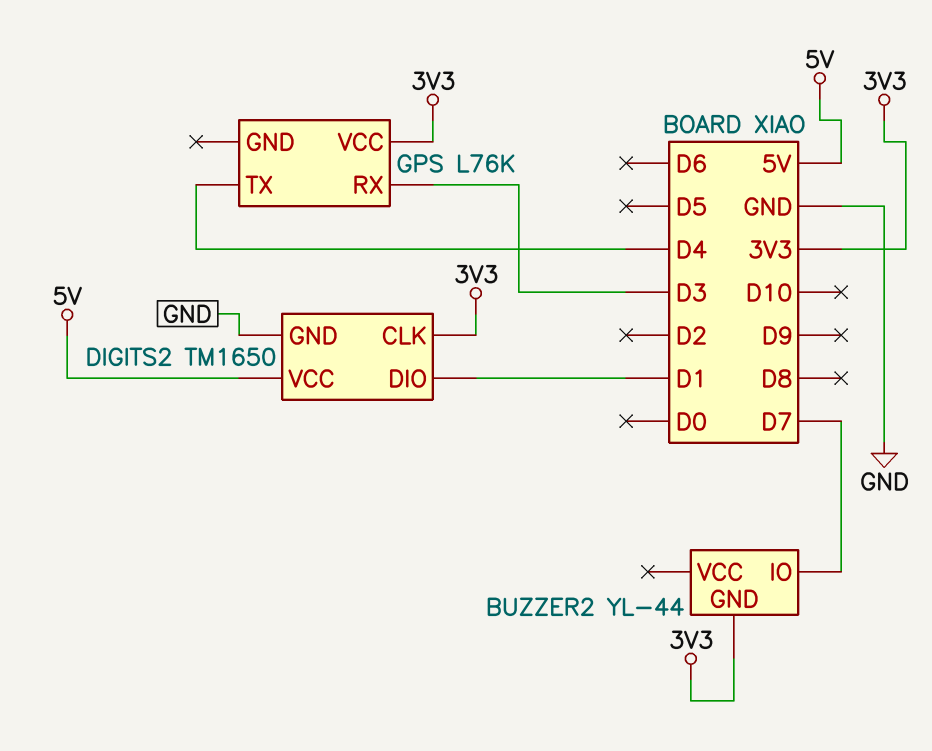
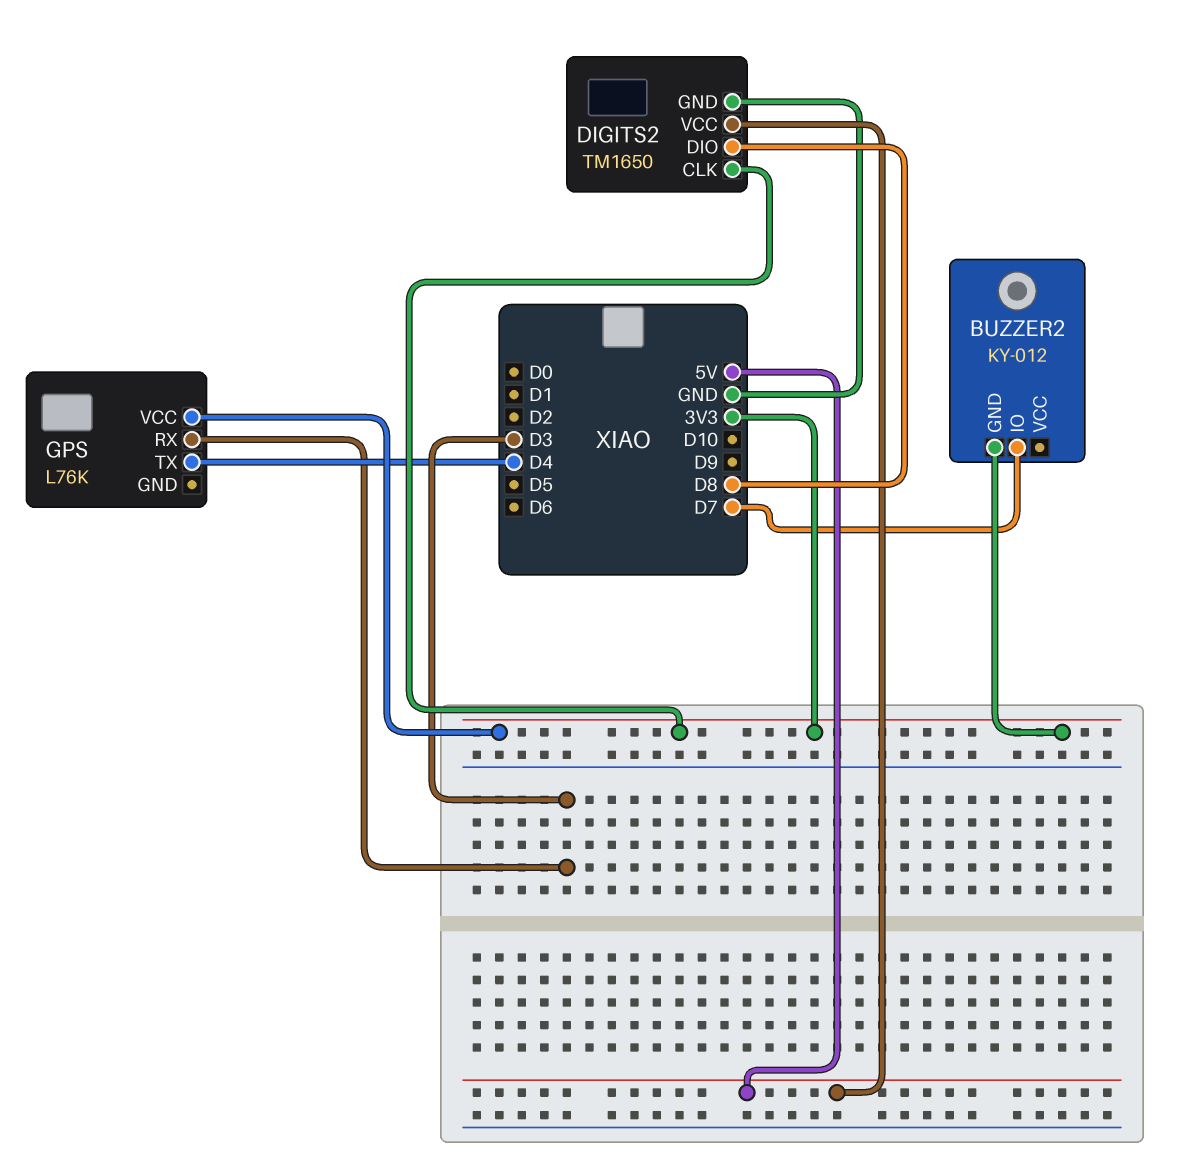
BUZZER2: YL-44 -> KY-012
DIGITS2 pin DIO: D1 -> D8

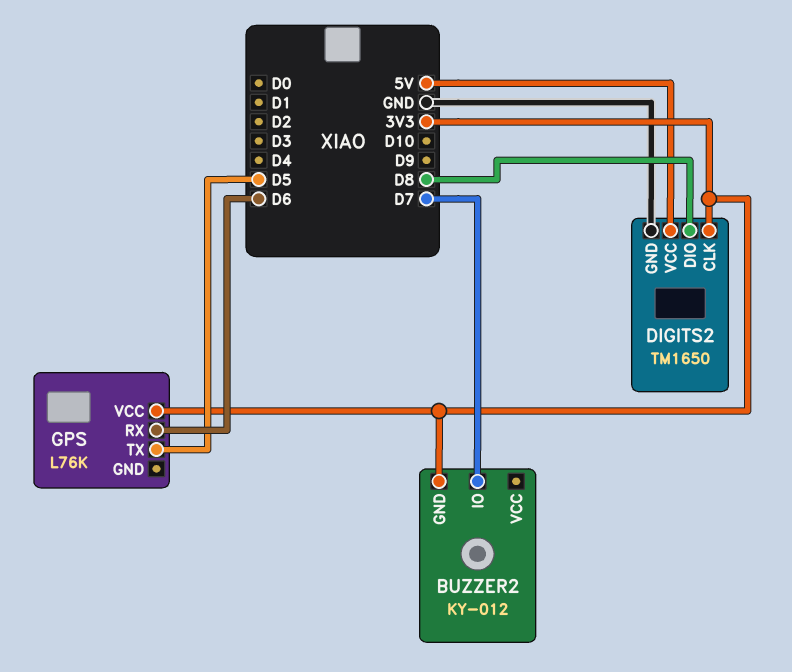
GPS pin RX: D3 -> D6
GPS pin TX: D4 -> D5

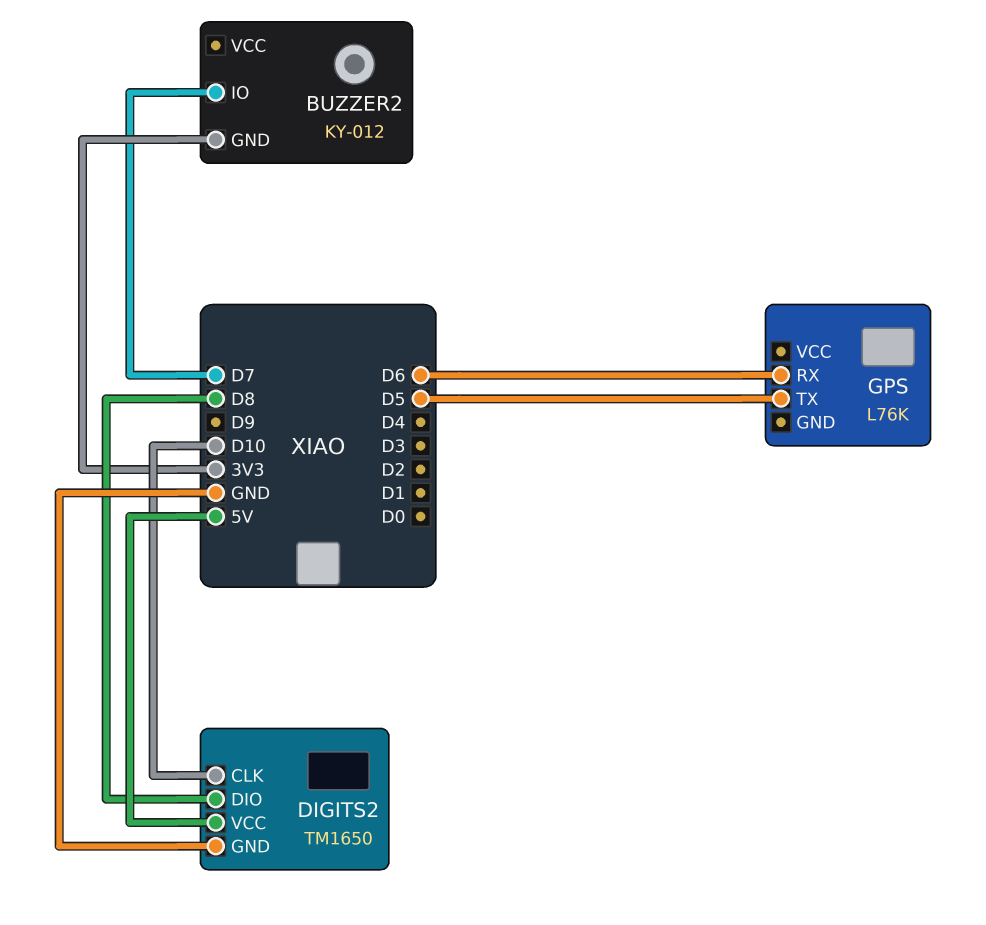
DIGITS2 pin CLK: 3V3 -> D10
GPS pin VCC: 3V3 -> none

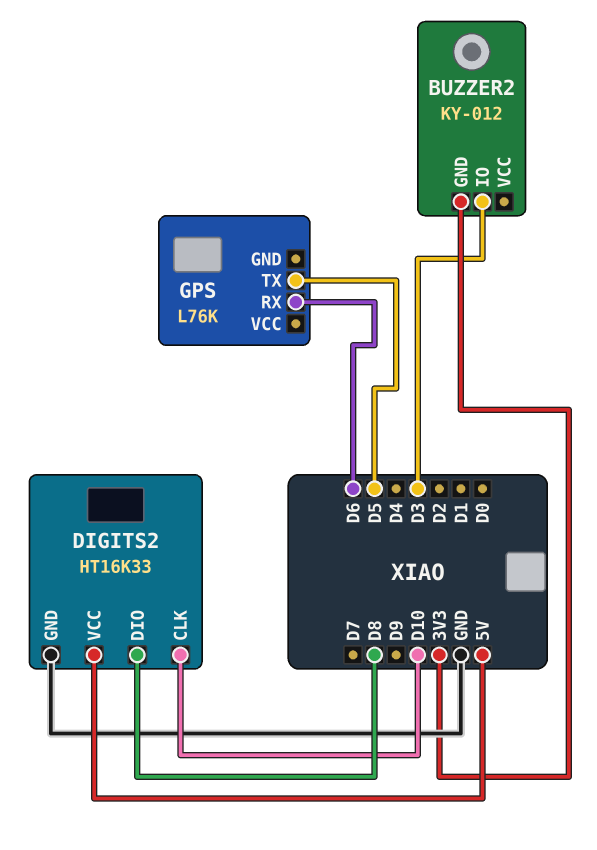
BUZZER2 pin IO: D7 -> D3
DIGITS2: TM1650 -> HT16K33

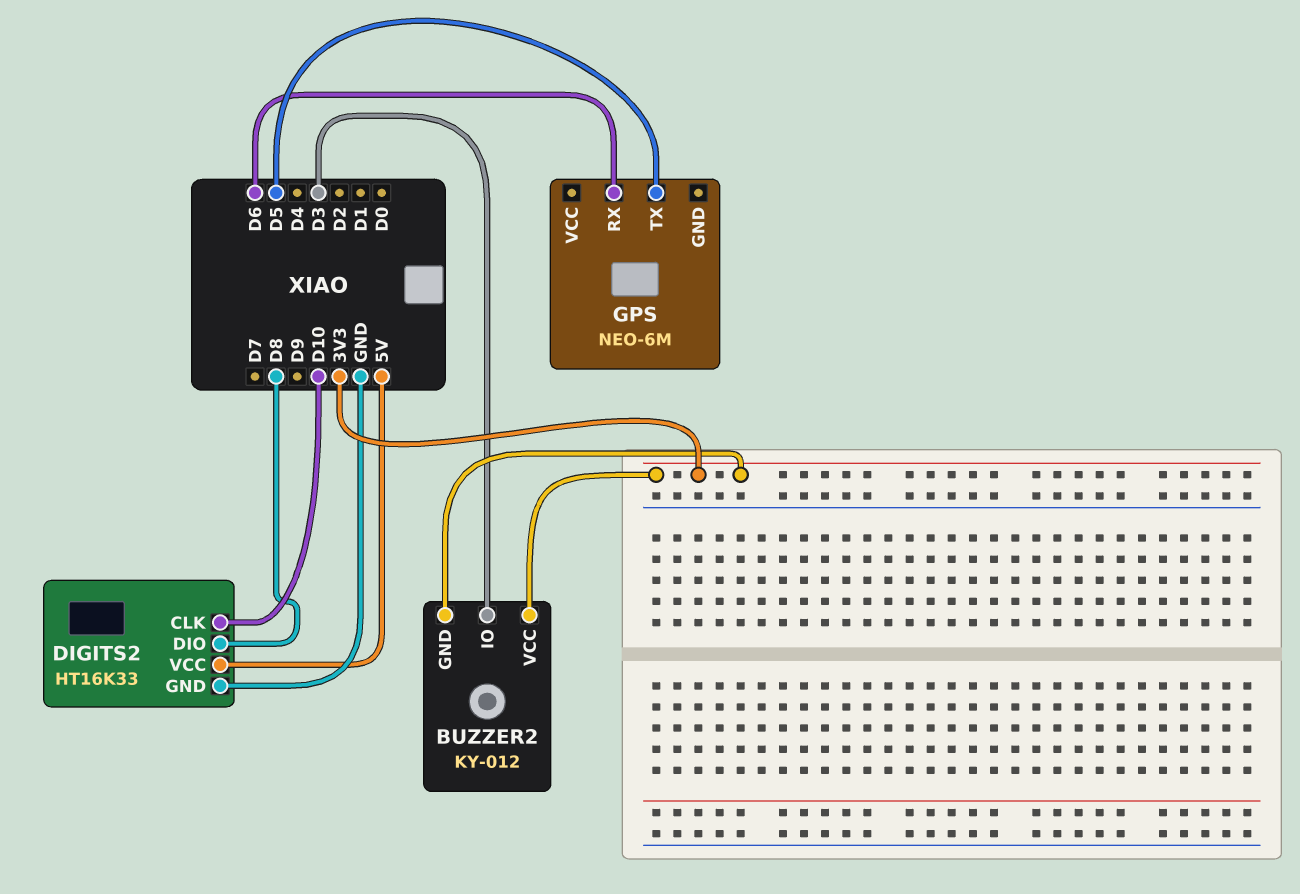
BUZZER2 pin VCC: none -> 3V3
GPS: L76K -> NEO-6M

